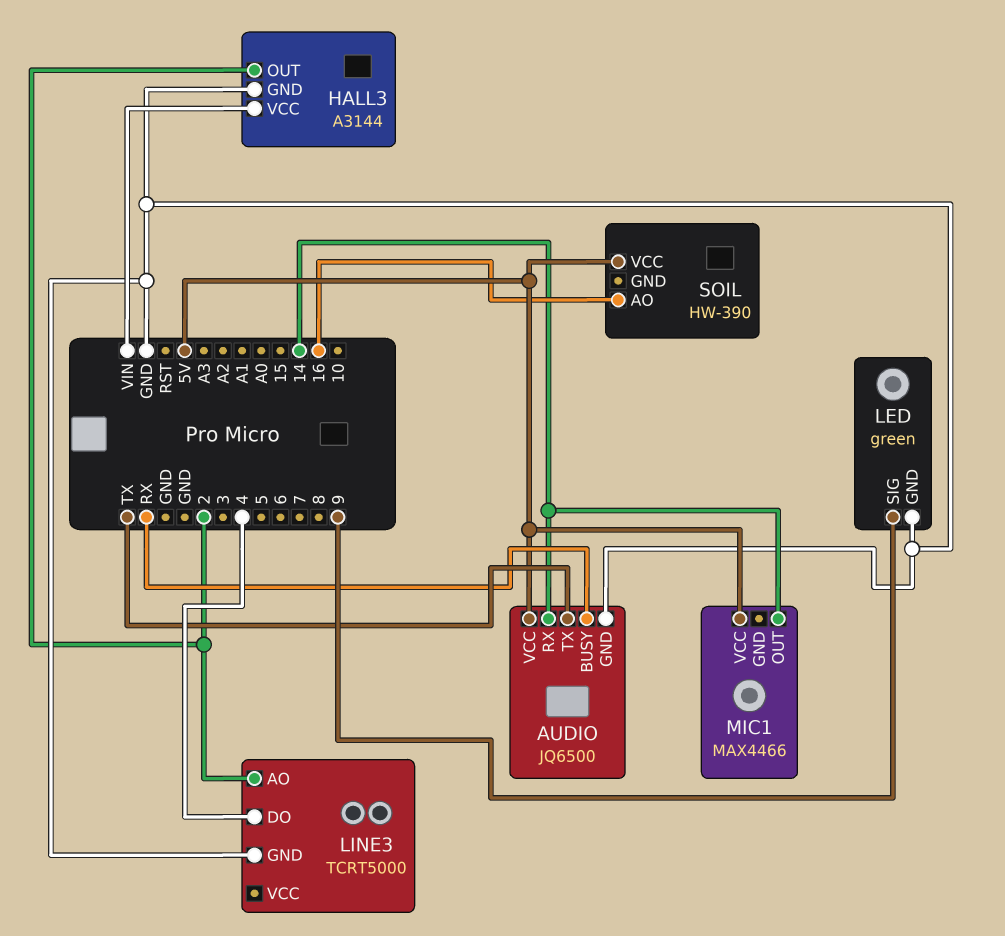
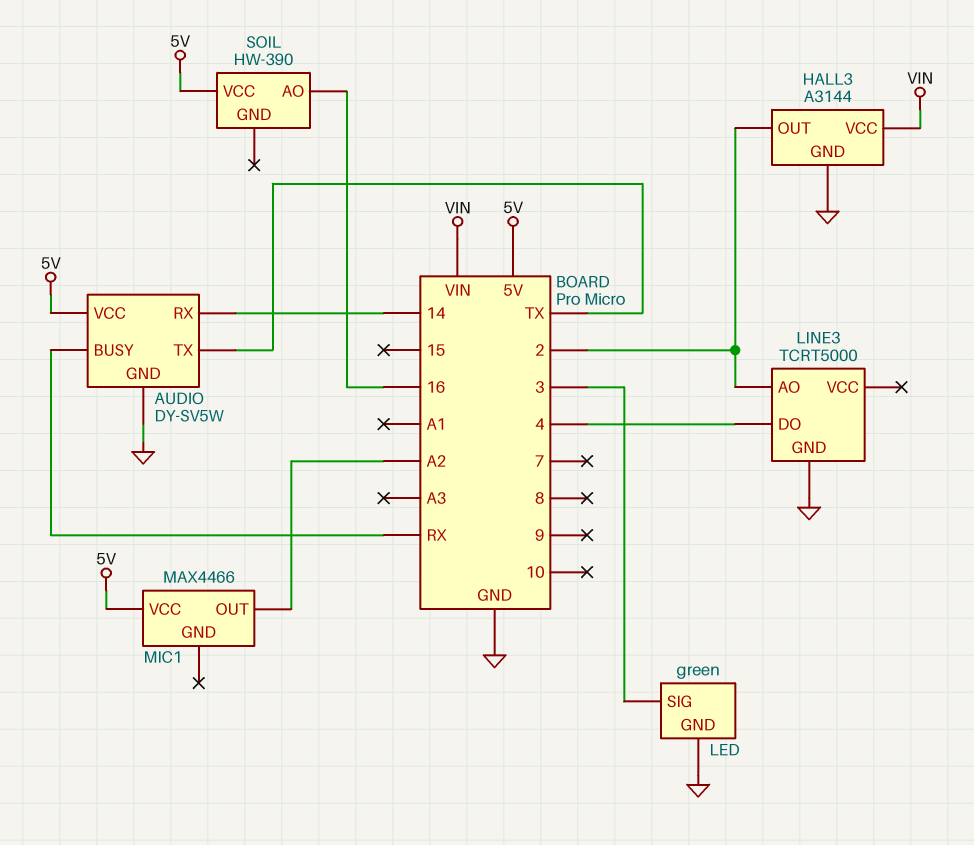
AUDIO: JQ6500 -> DY-SV5W
LED pin SIG: 9 -> 3
MIC1 pin OUT: 14 -> A2

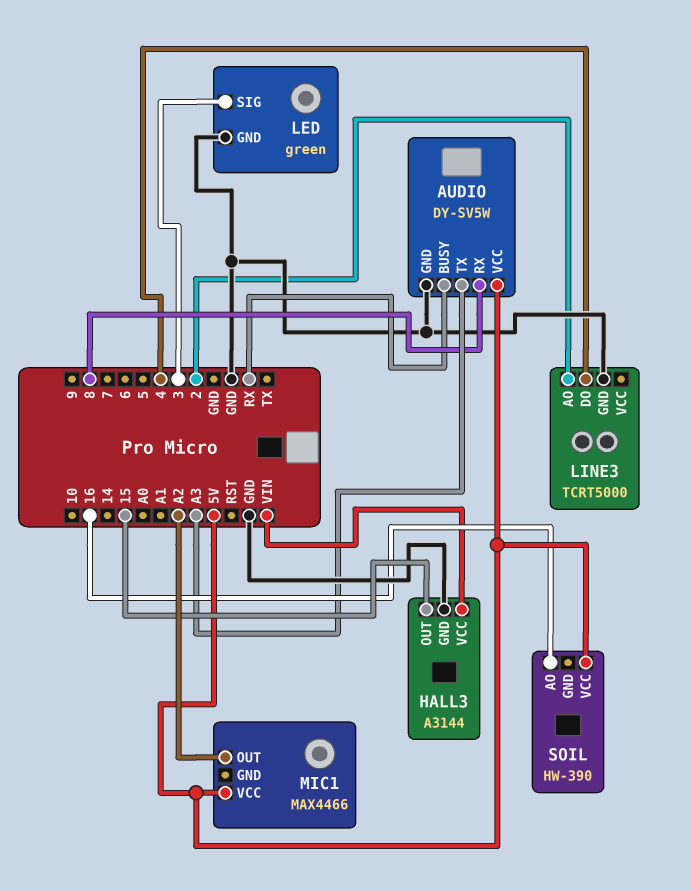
AUDIO pin RX: 14 -> 8
AUDIO pin TX: TX -> A3
HALL3 pin OUT: 2 -> 15

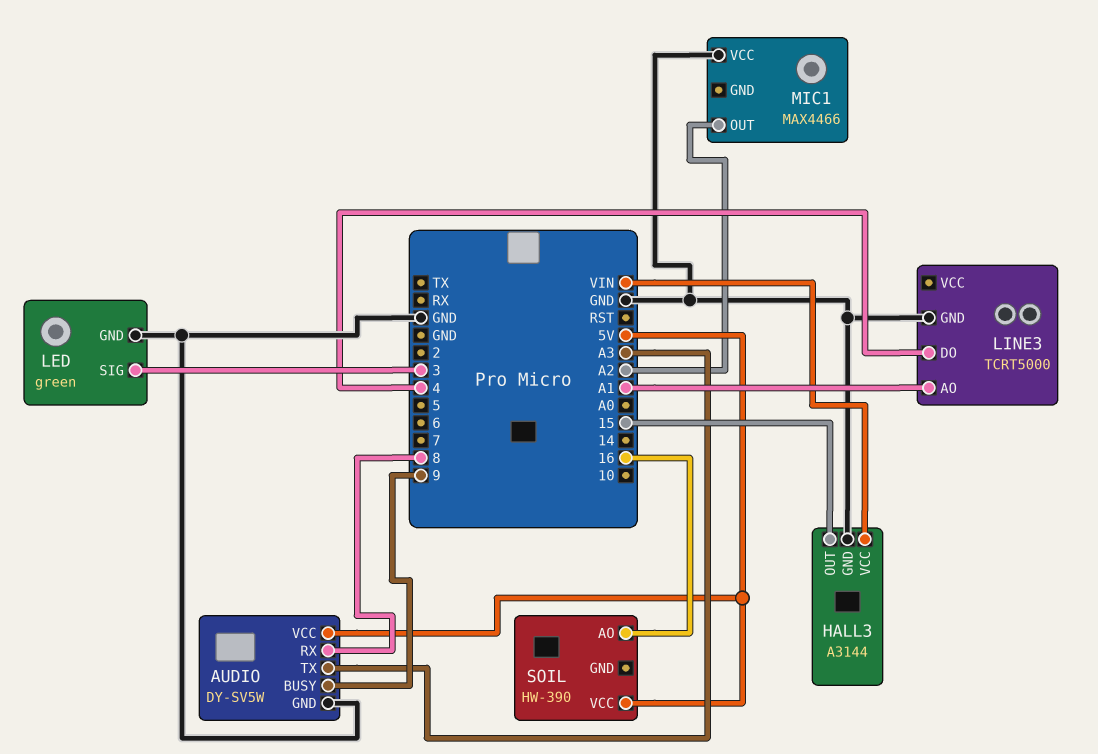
AUDIO pin BUSY: RX -> 9
LINE3 pin AO: 2 -> A1
MIC1 pin VCC: 5V -> GND

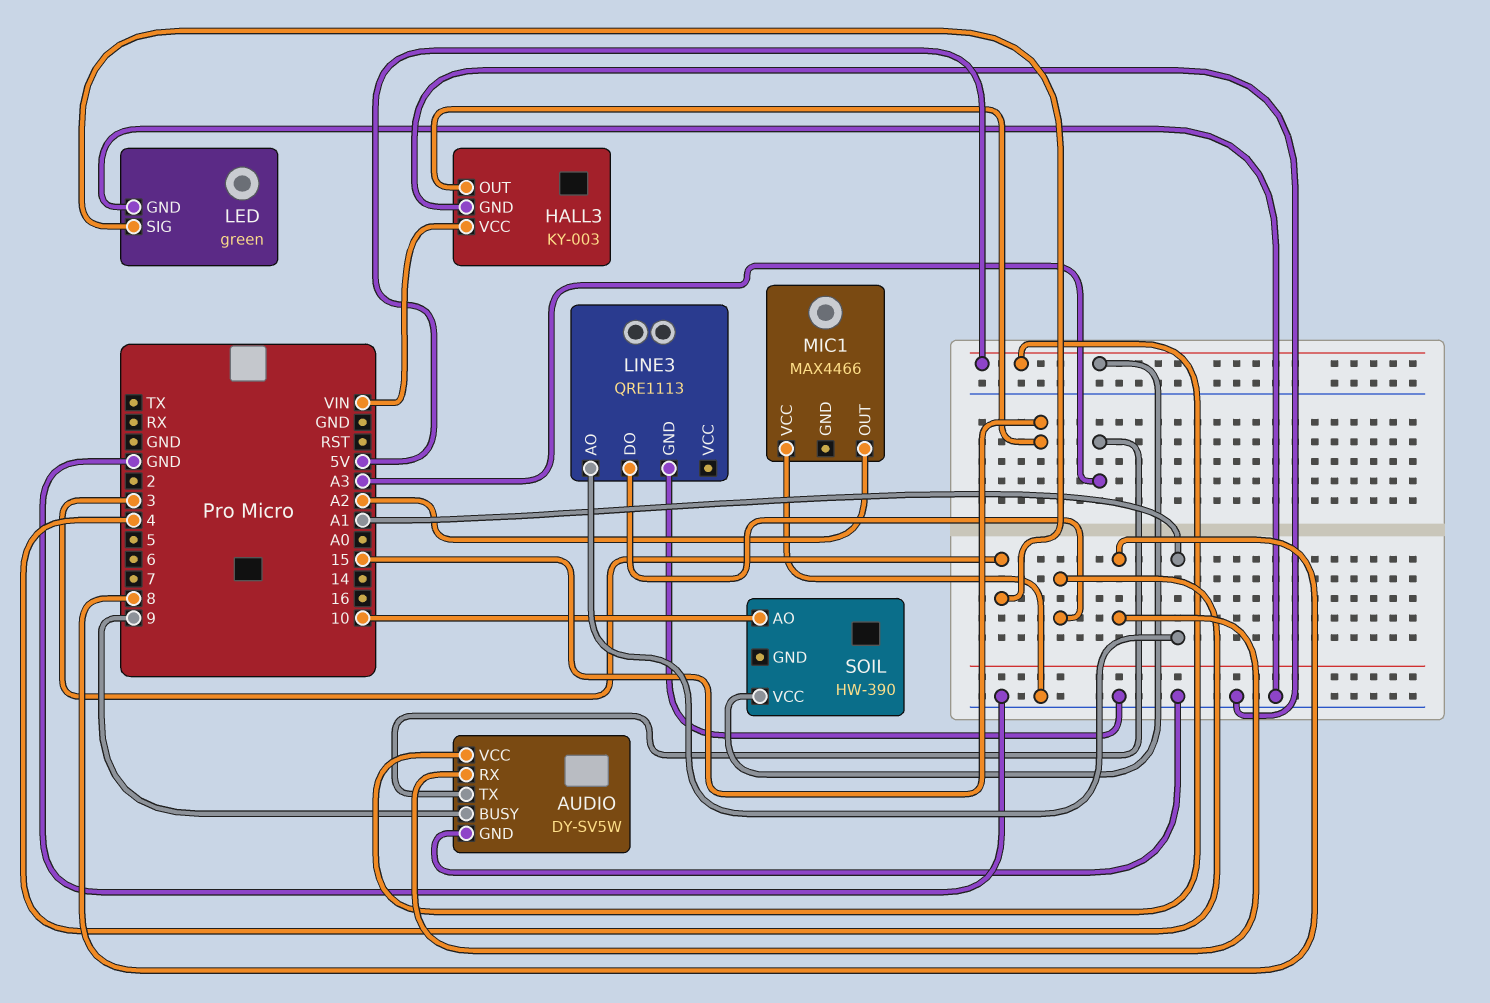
HALL3: A3144 -> KY-003
LINE3: TCRT5000 -> QRE1113
SOIL pin AO: 16 -> 10

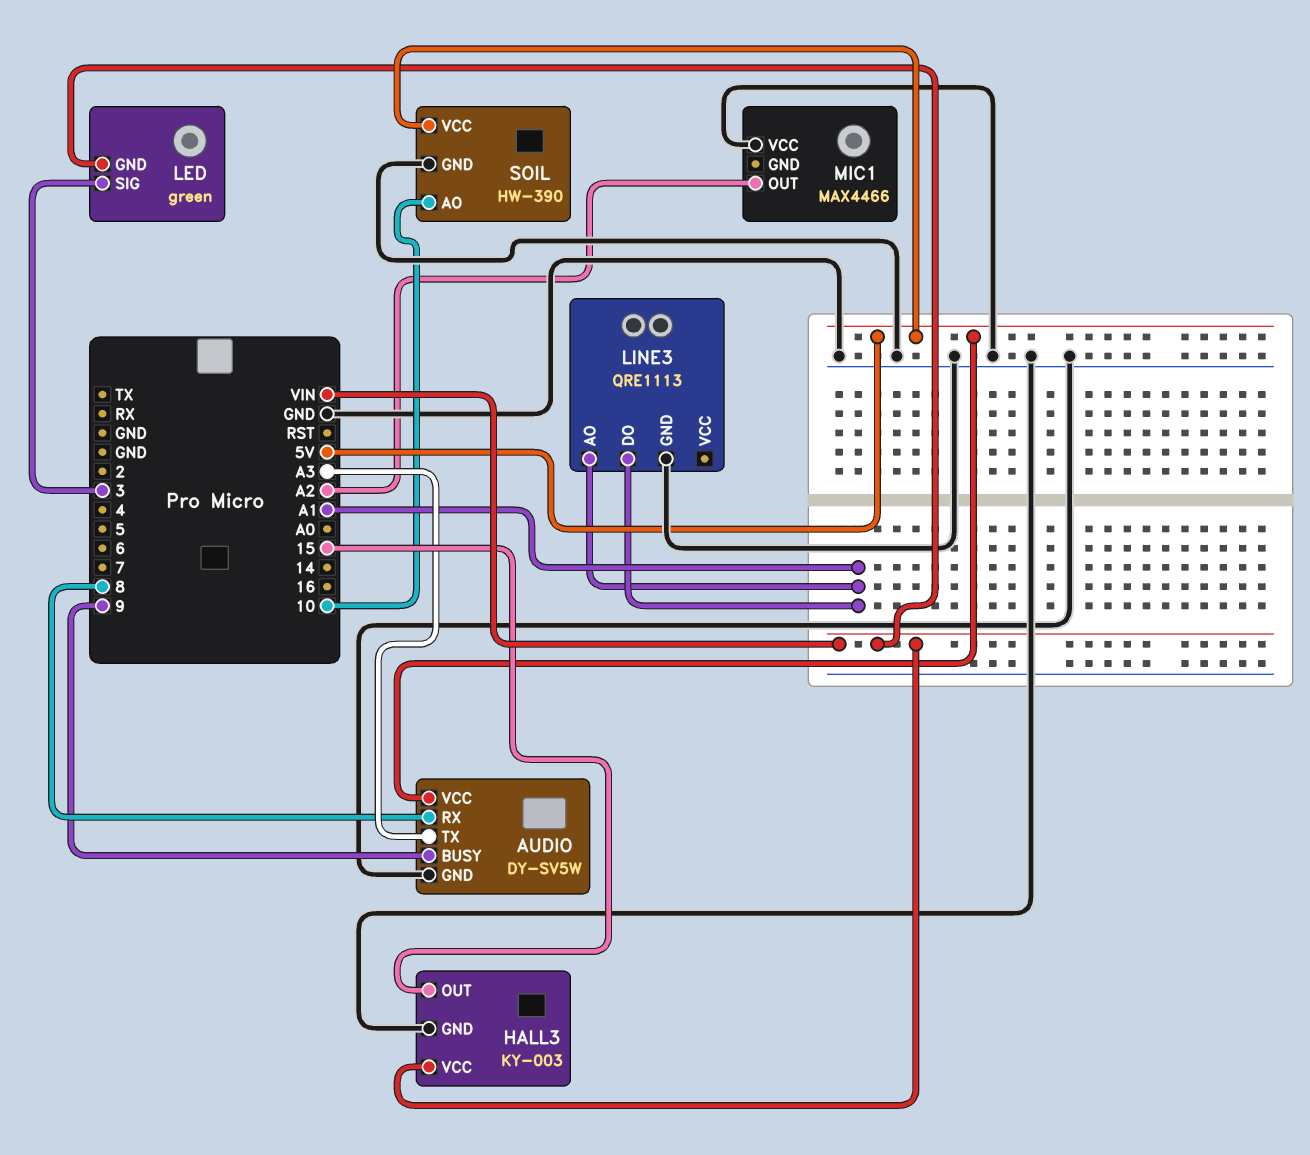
LED pin GND: GND -> VIN
LINE3 pin DO: 4 -> A1
SOIL pin GND: none -> GND

